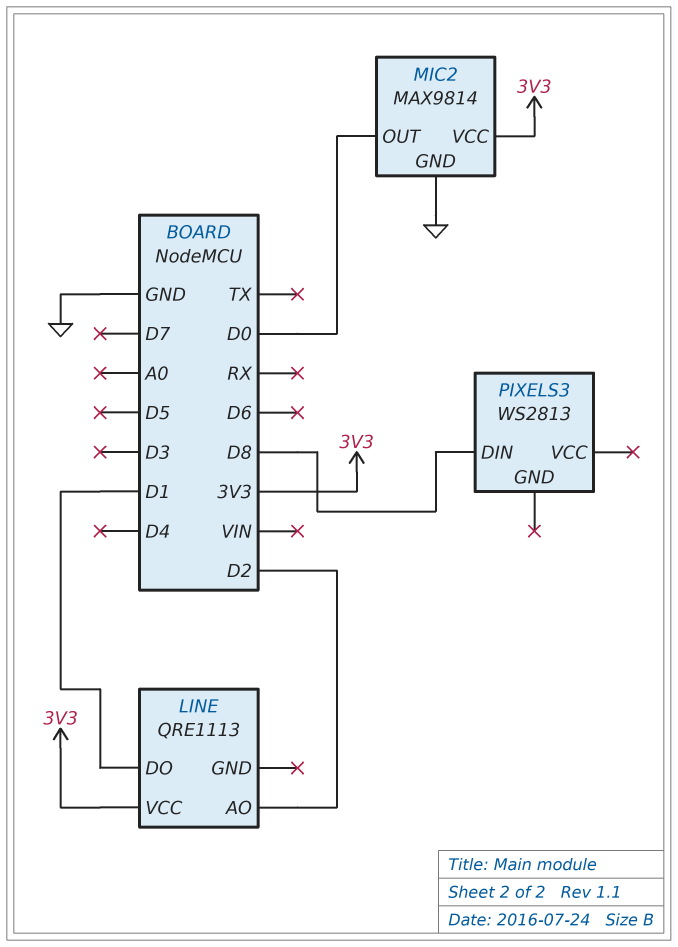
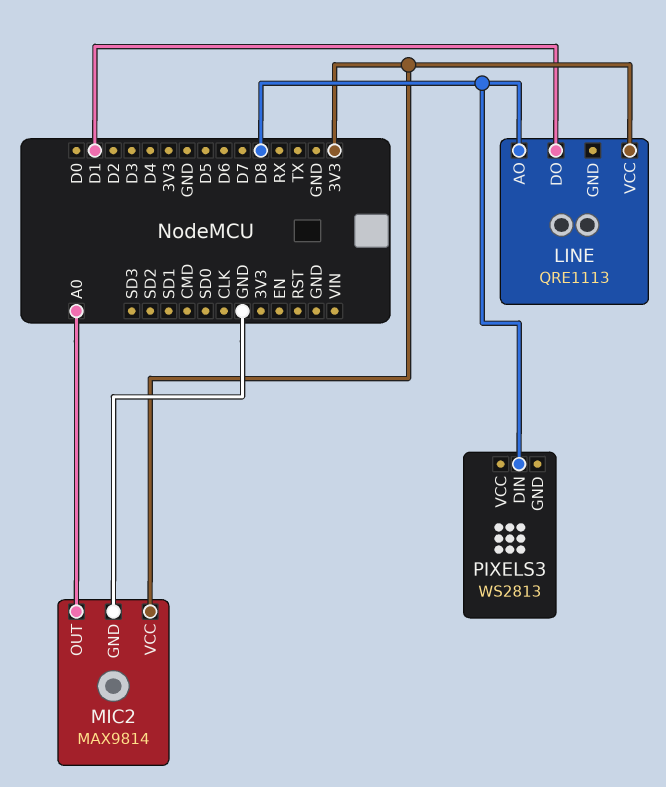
LINE pin AO: D2 -> D8
MIC2 pin OUT: D0 -> A0

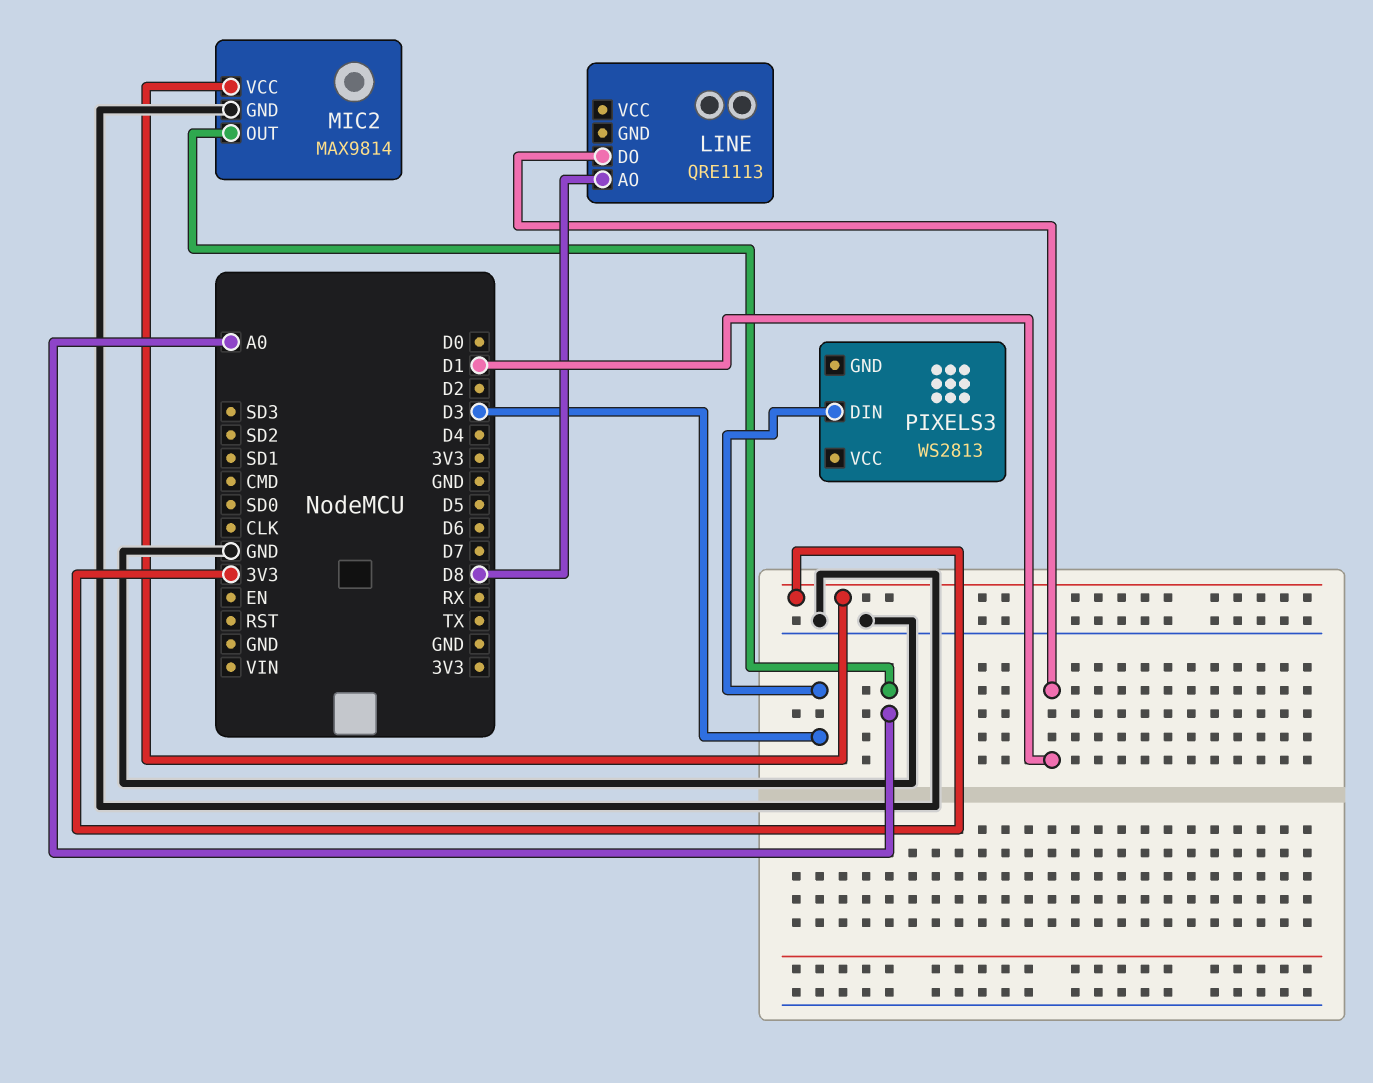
LINE pin VCC: 3V3 -> none
PIXELS3 pin DIN: D8 -> D3

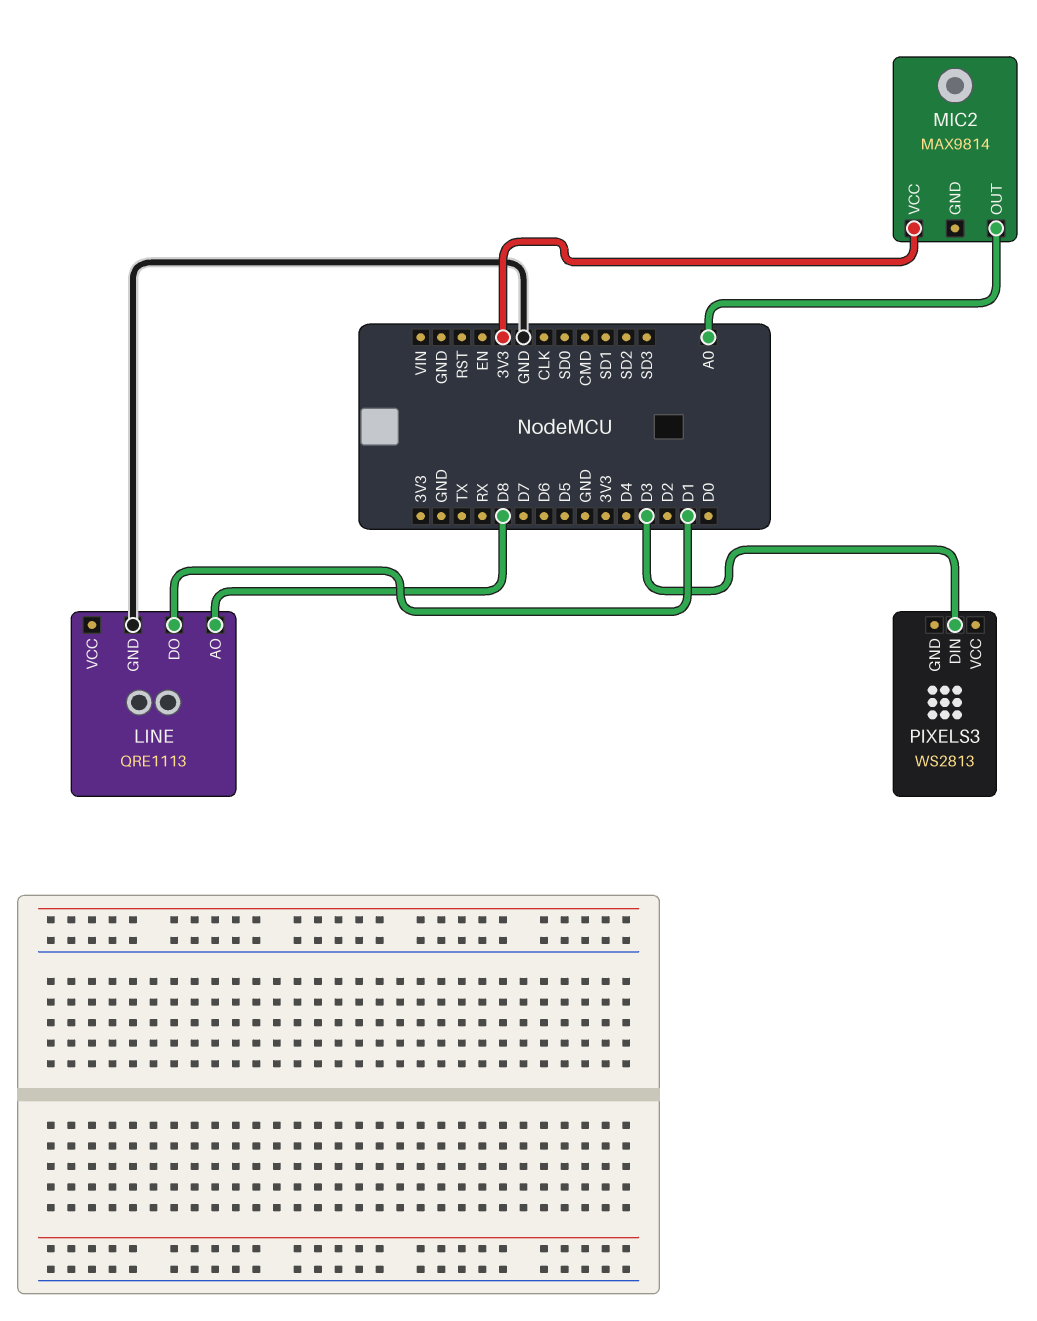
LINE pin GND: none -> GND
MIC2 pin GND: GND -> none

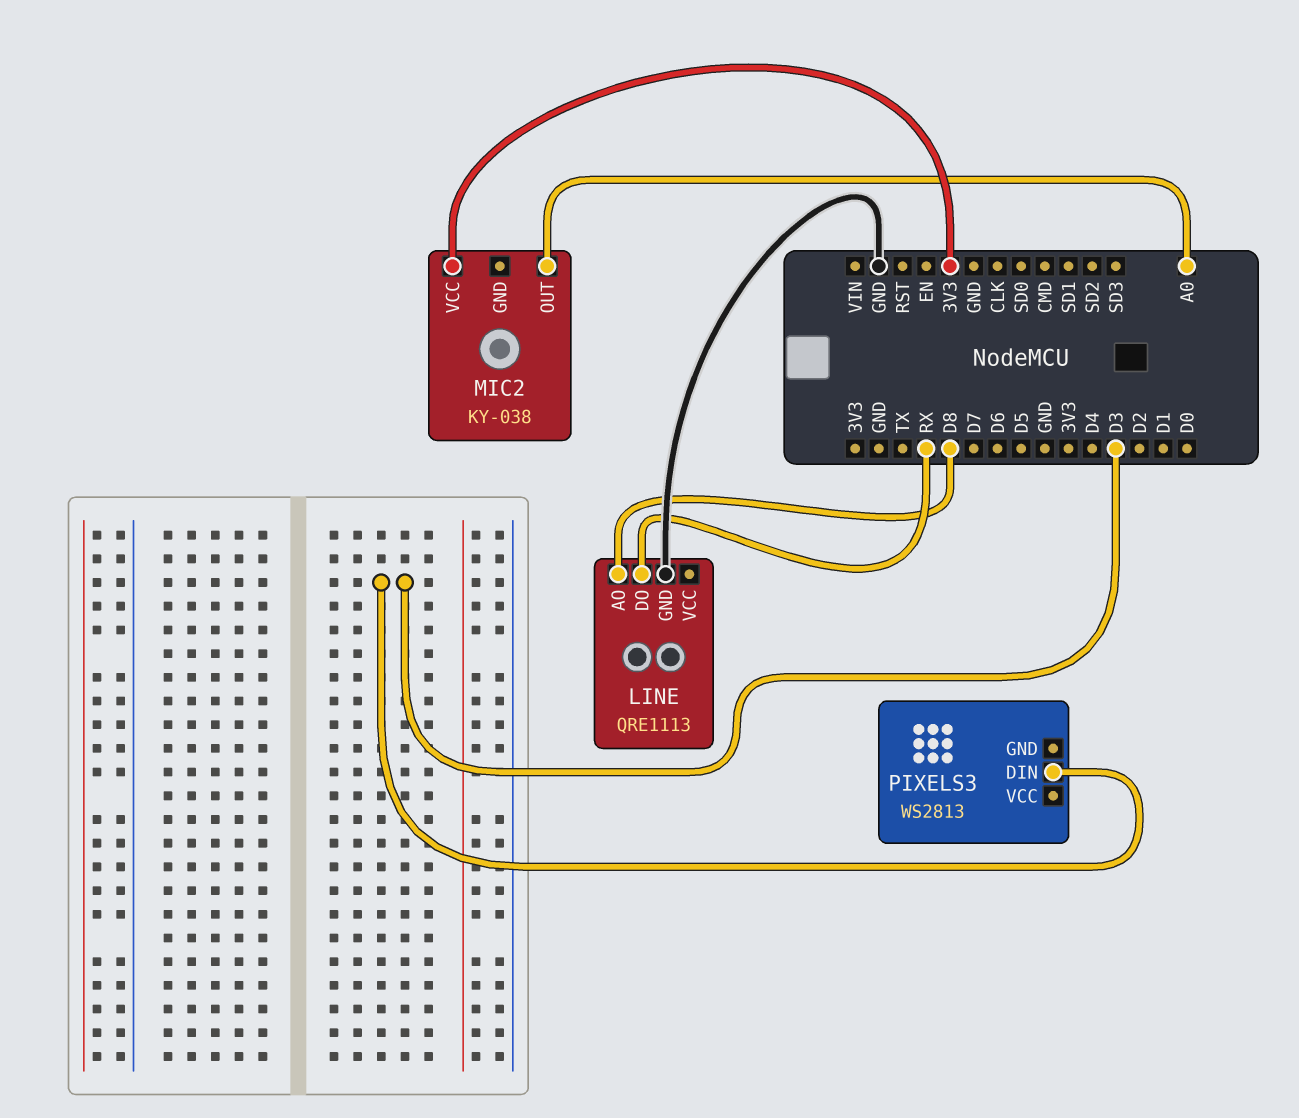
LINE pin DO: D1 -> RX
MIC2: MAX9814 -> KY-038

